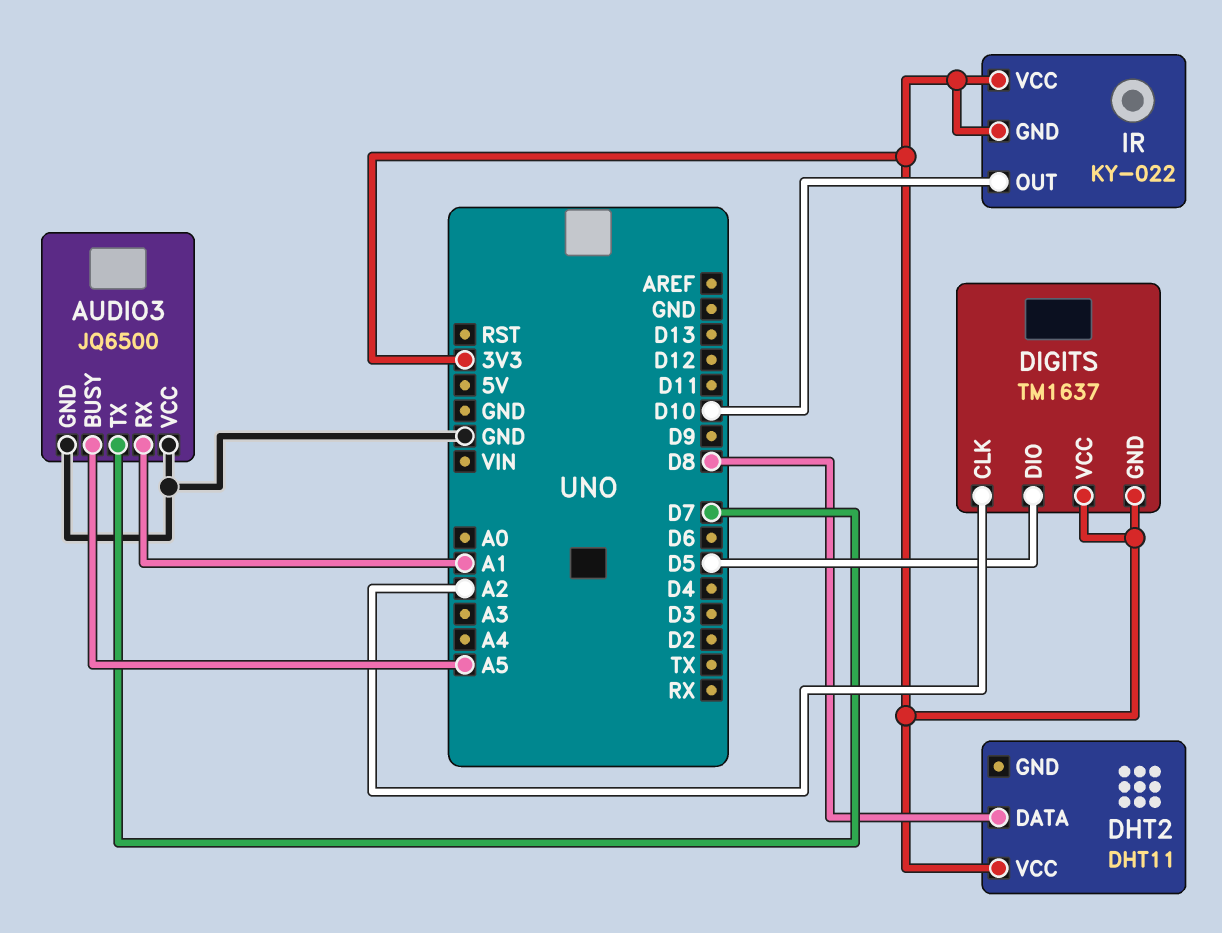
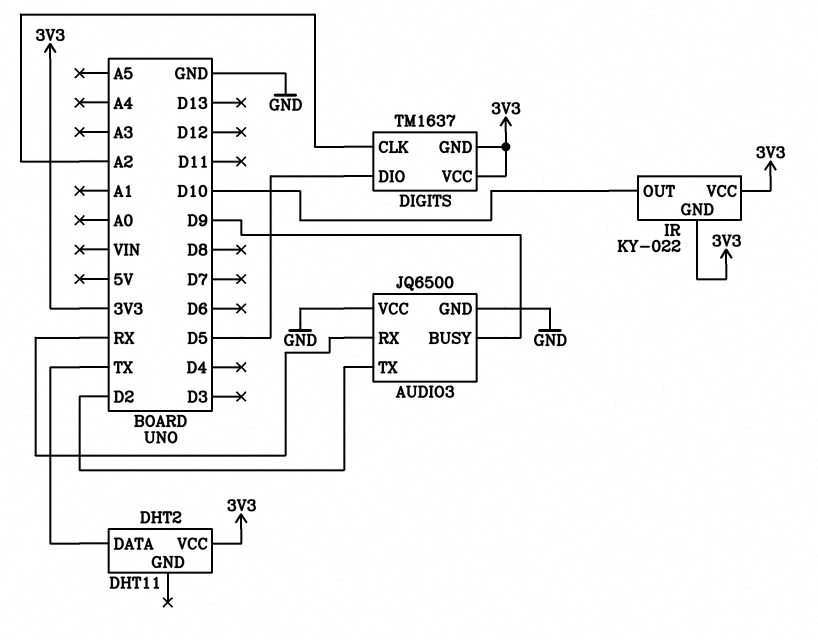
AUDIO3 pin BUSY: A5 -> D9
AUDIO3 pin RX: A1 -> RX
AUDIO3 pin TX: D7 -> D2
DHT2 pin DATA: D8 -> TX

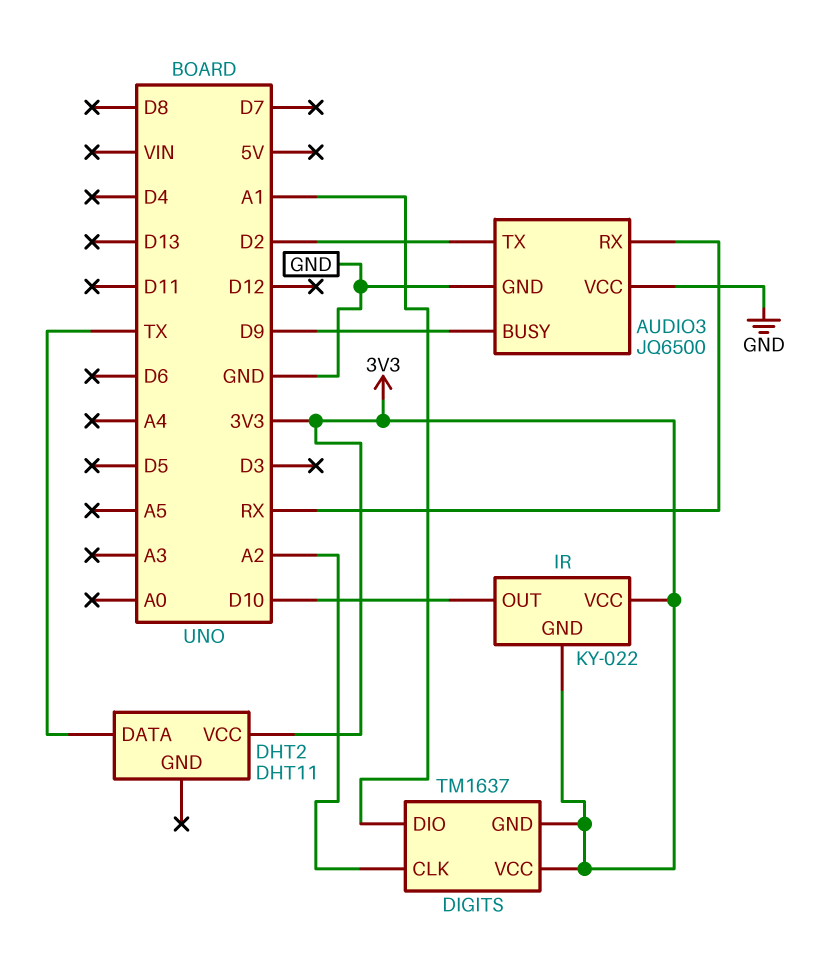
DIGITS pin DIO: D5 -> A1

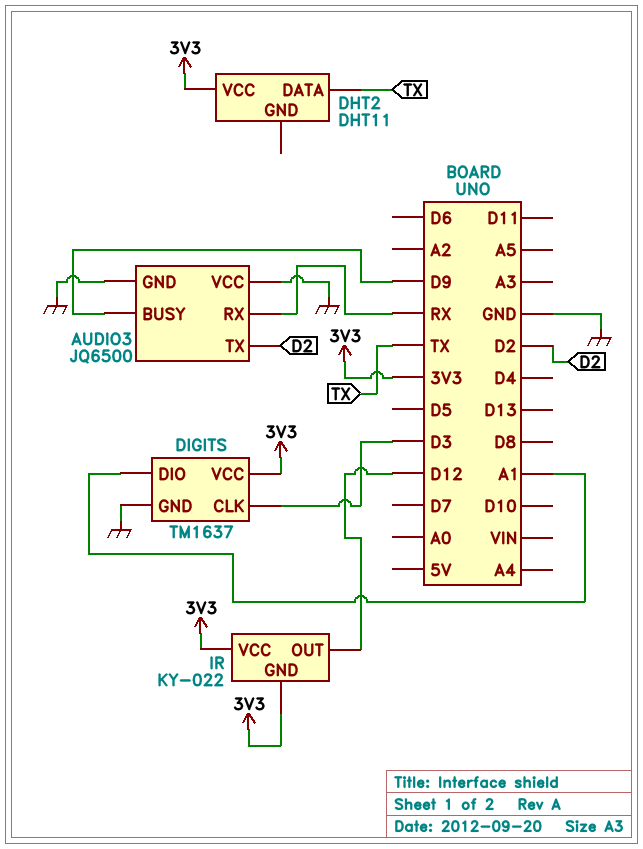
DIGITS pin CLK: A2 -> D3
DIGITS pin GND: 3V3 -> GND
IR pin OUT: D10 -> D12

